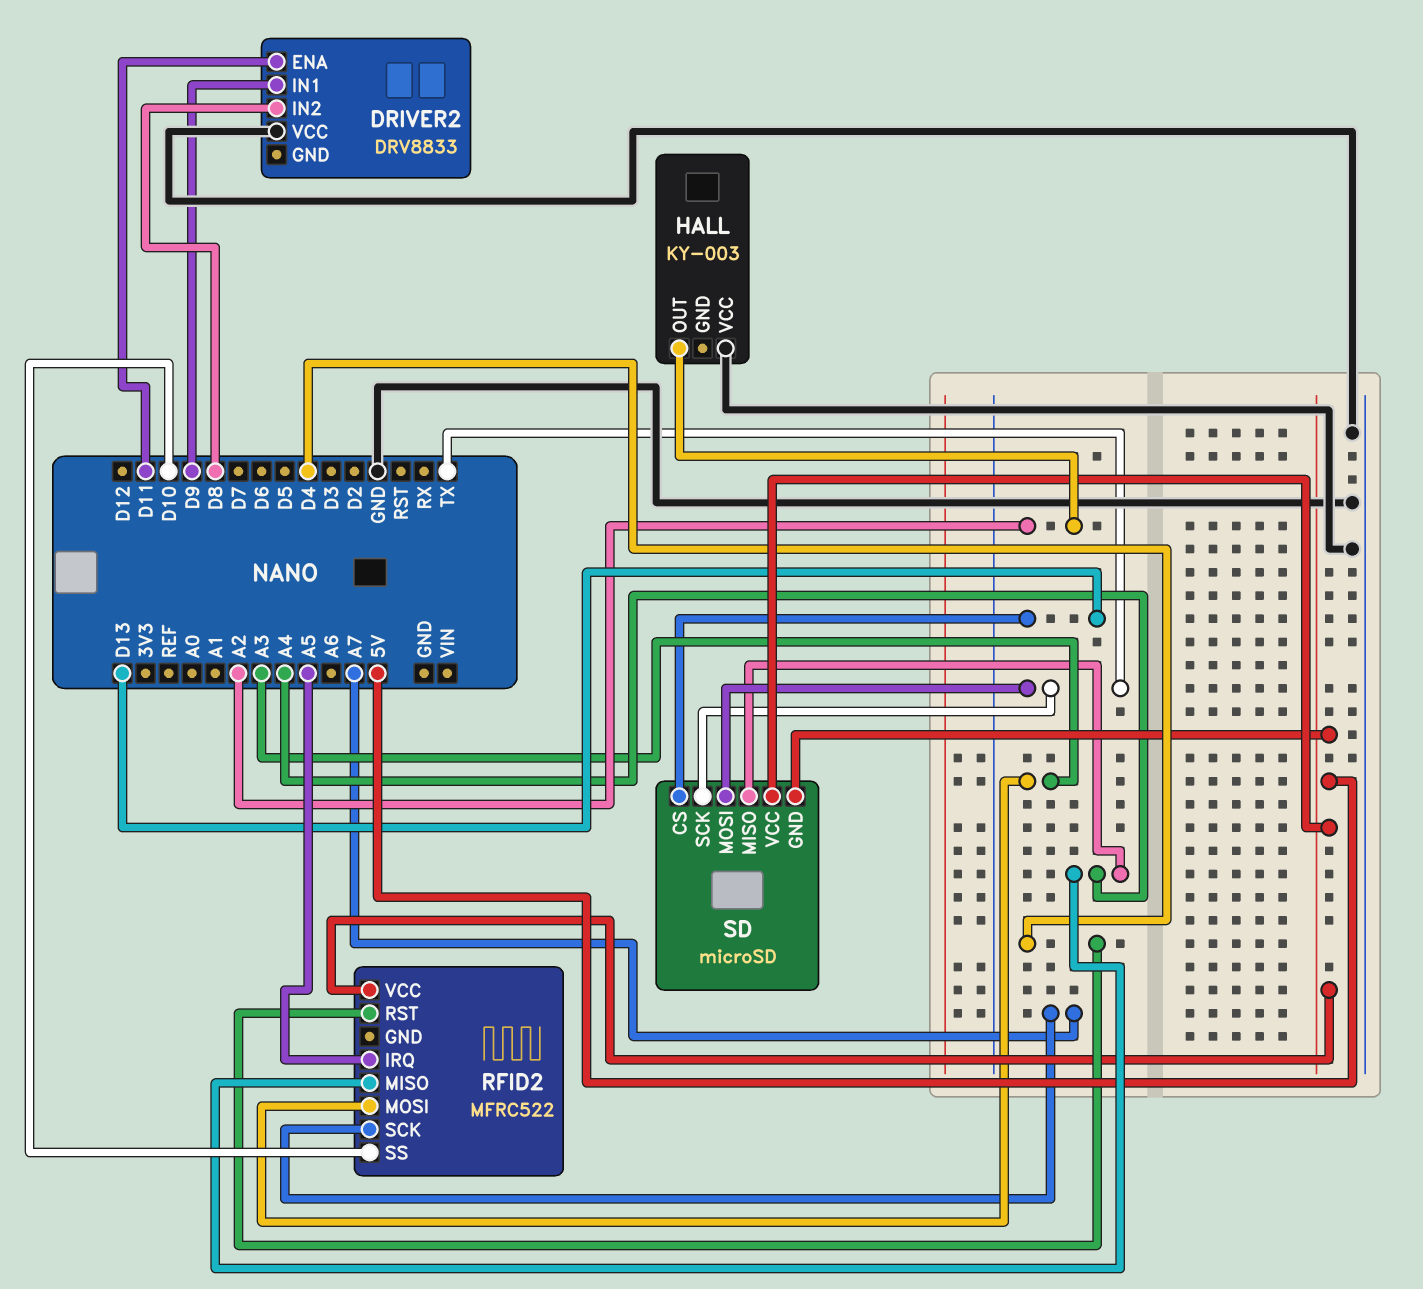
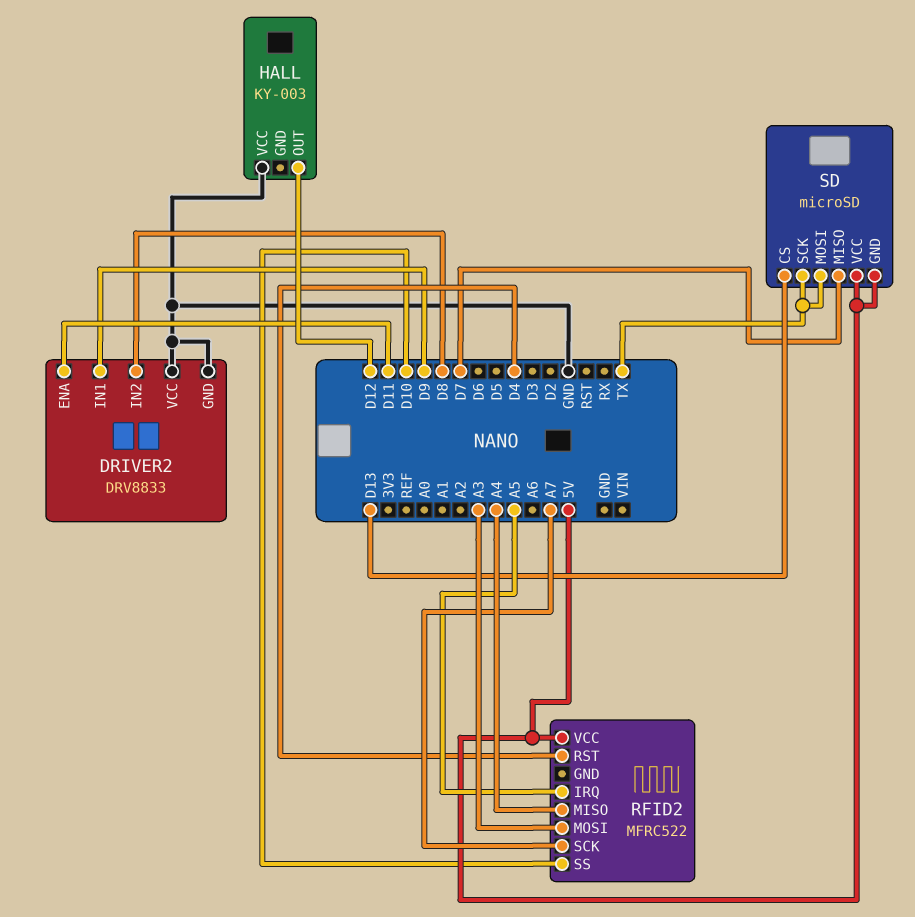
DRIVER2 pin GND: none -> GND
HALL pin OUT: A2 -> D12
SD pin MISO: A4 -> D7

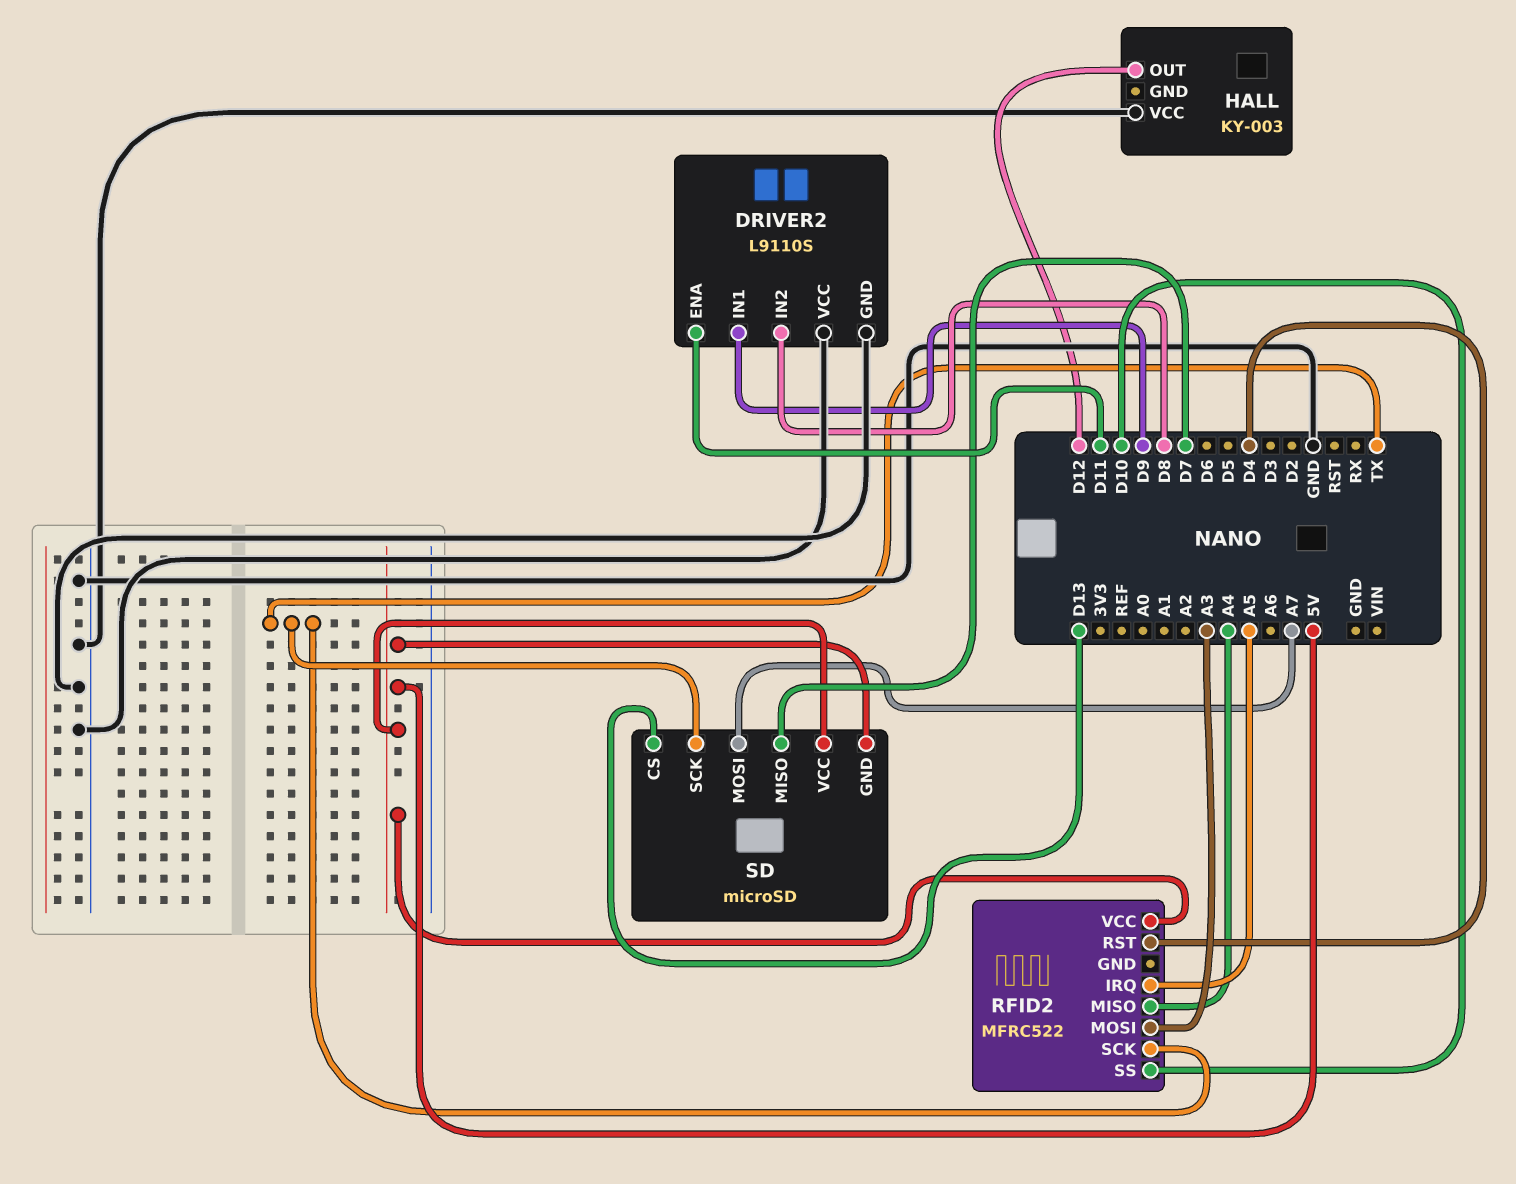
DRIVER2: DRV8833 -> L9110S
RFID2 pin SCK: A7 -> TX
SD pin MOSI: TX -> A7

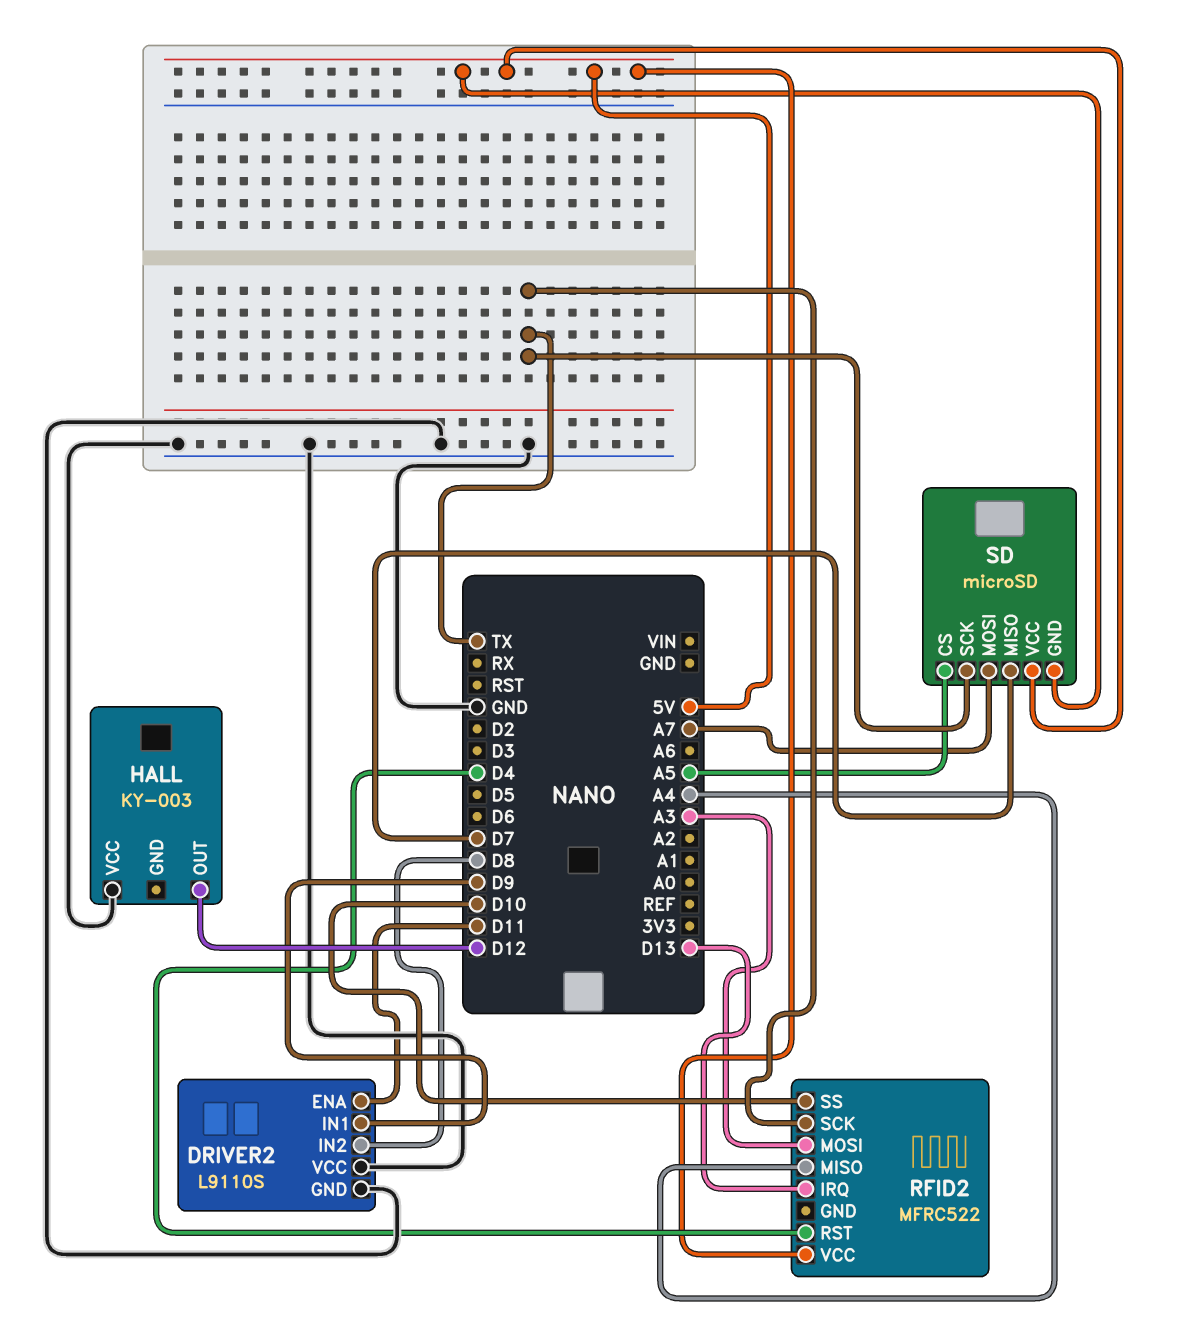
RFID2 pin IRQ: A5 -> D13
SD pin CS: D13 -> A5

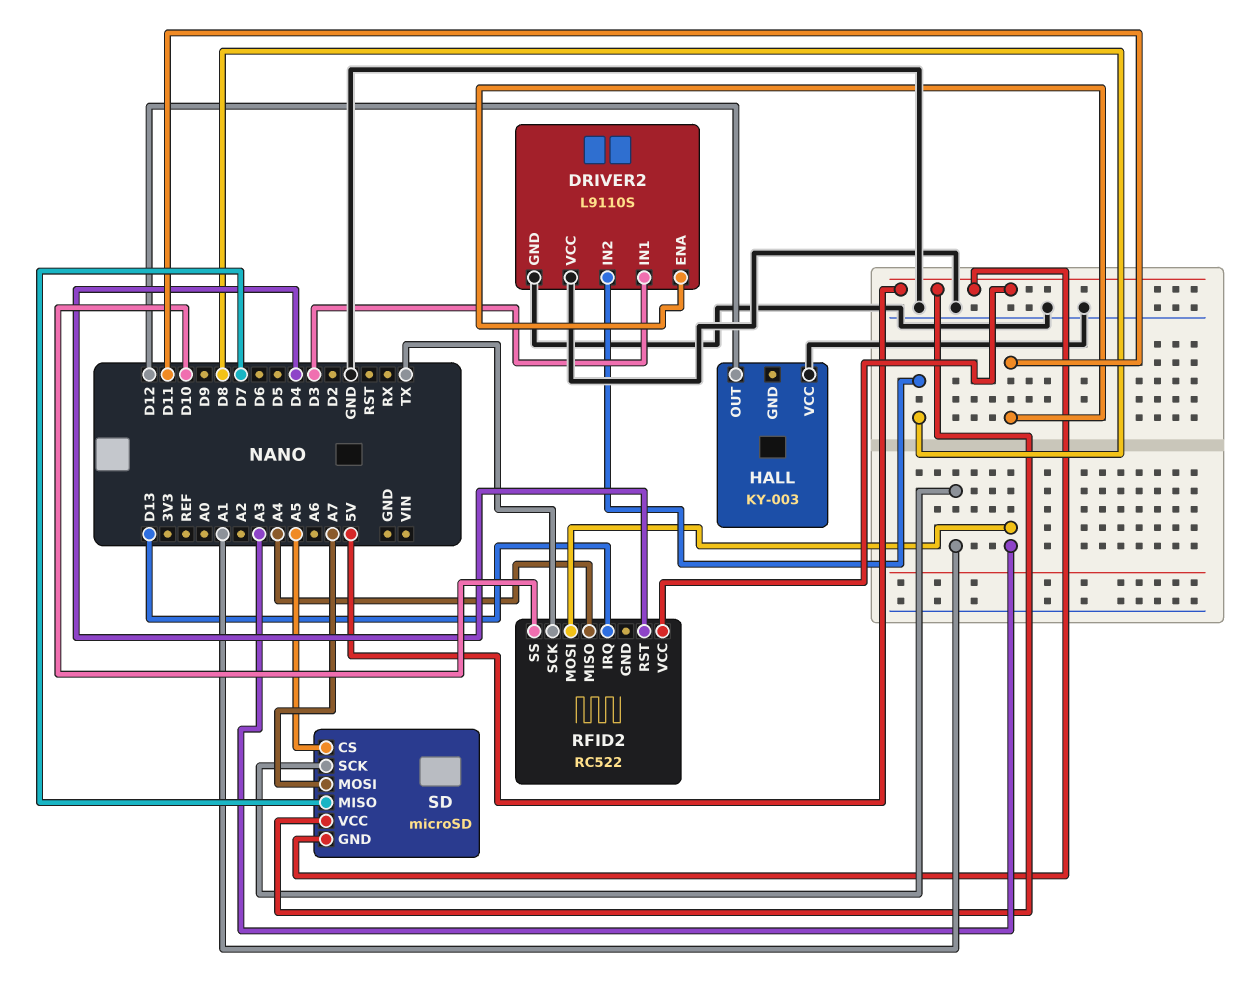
DRIVER2 pin IN1: D9 -> D3
RFID2: MFRC522 -> RC522
SD pin SCK: TX -> A1

